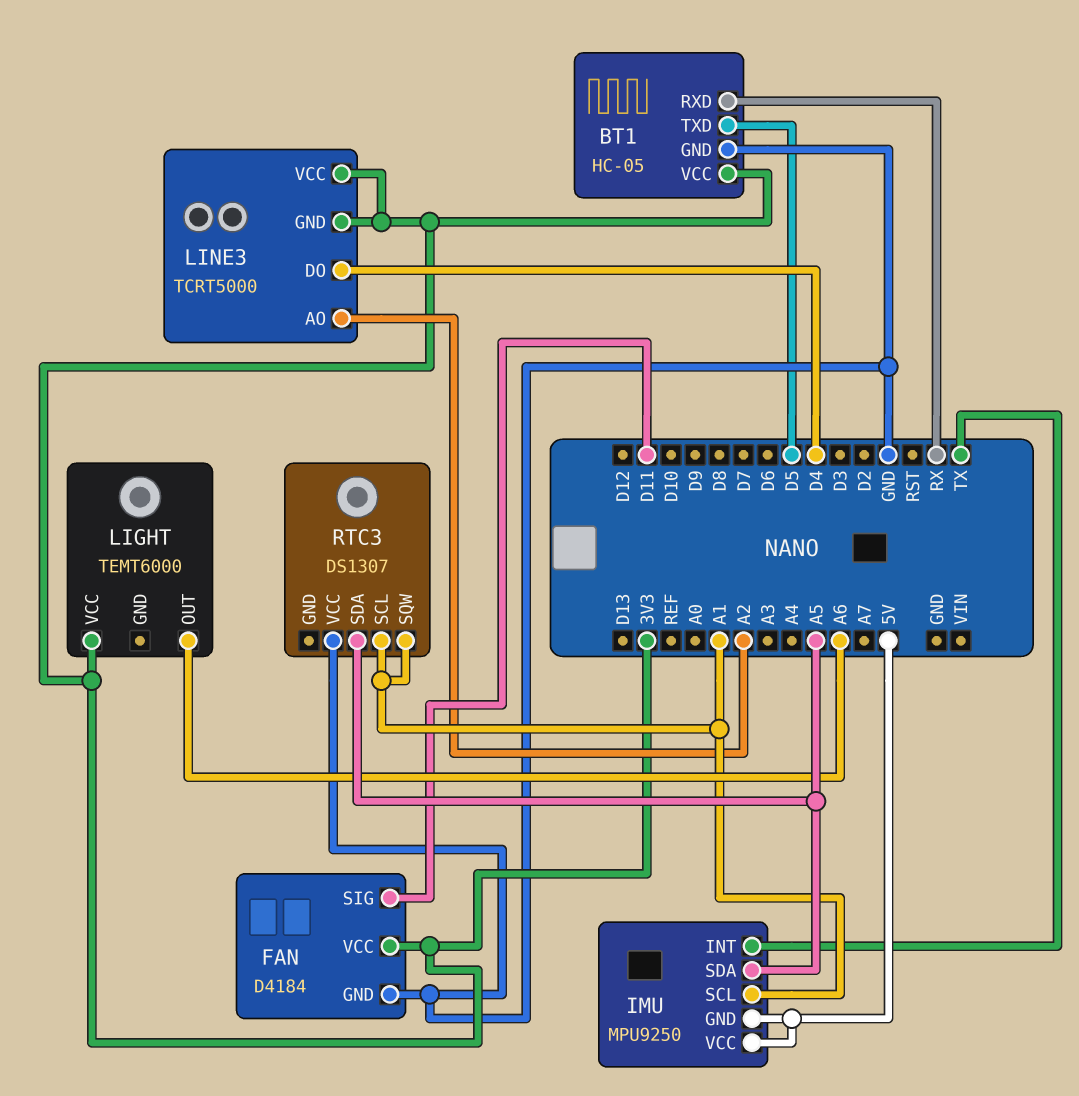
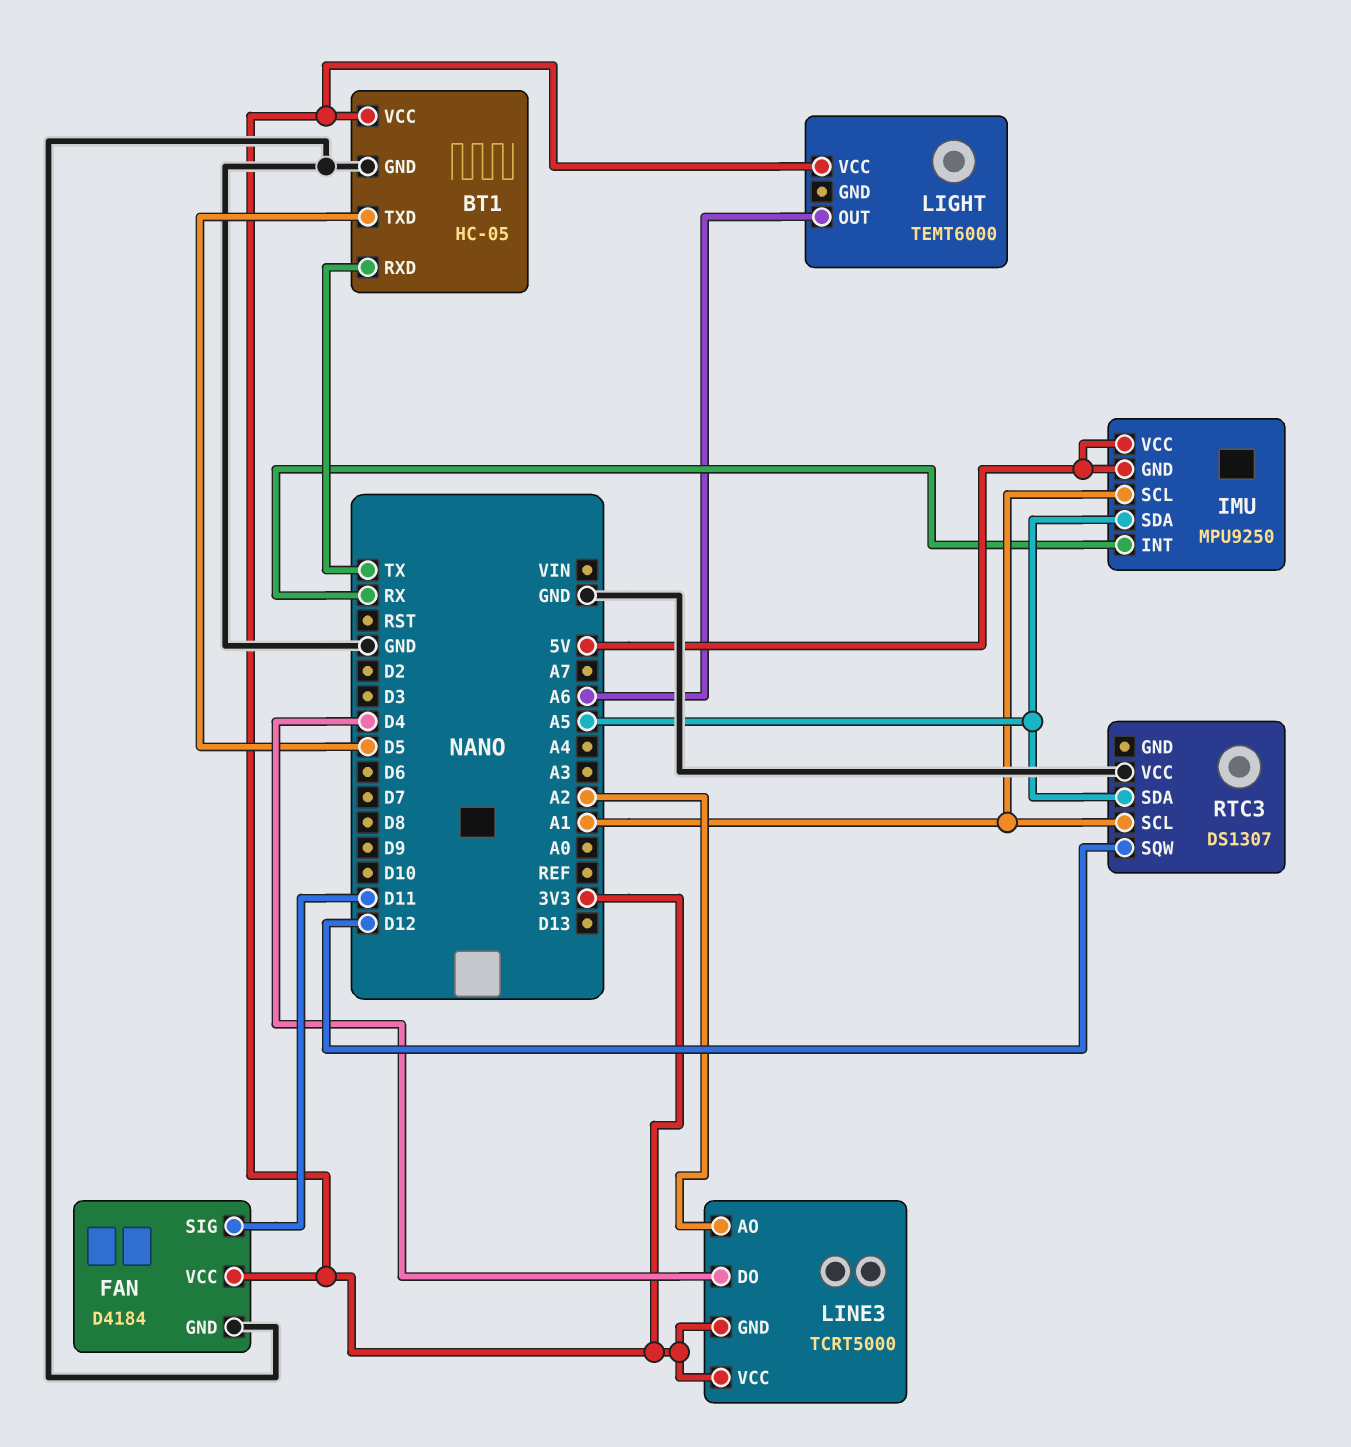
BT1 pin RXD: RX -> TX
IMU pin INT: TX -> RX
RTC3 pin SQW: A1 -> D12

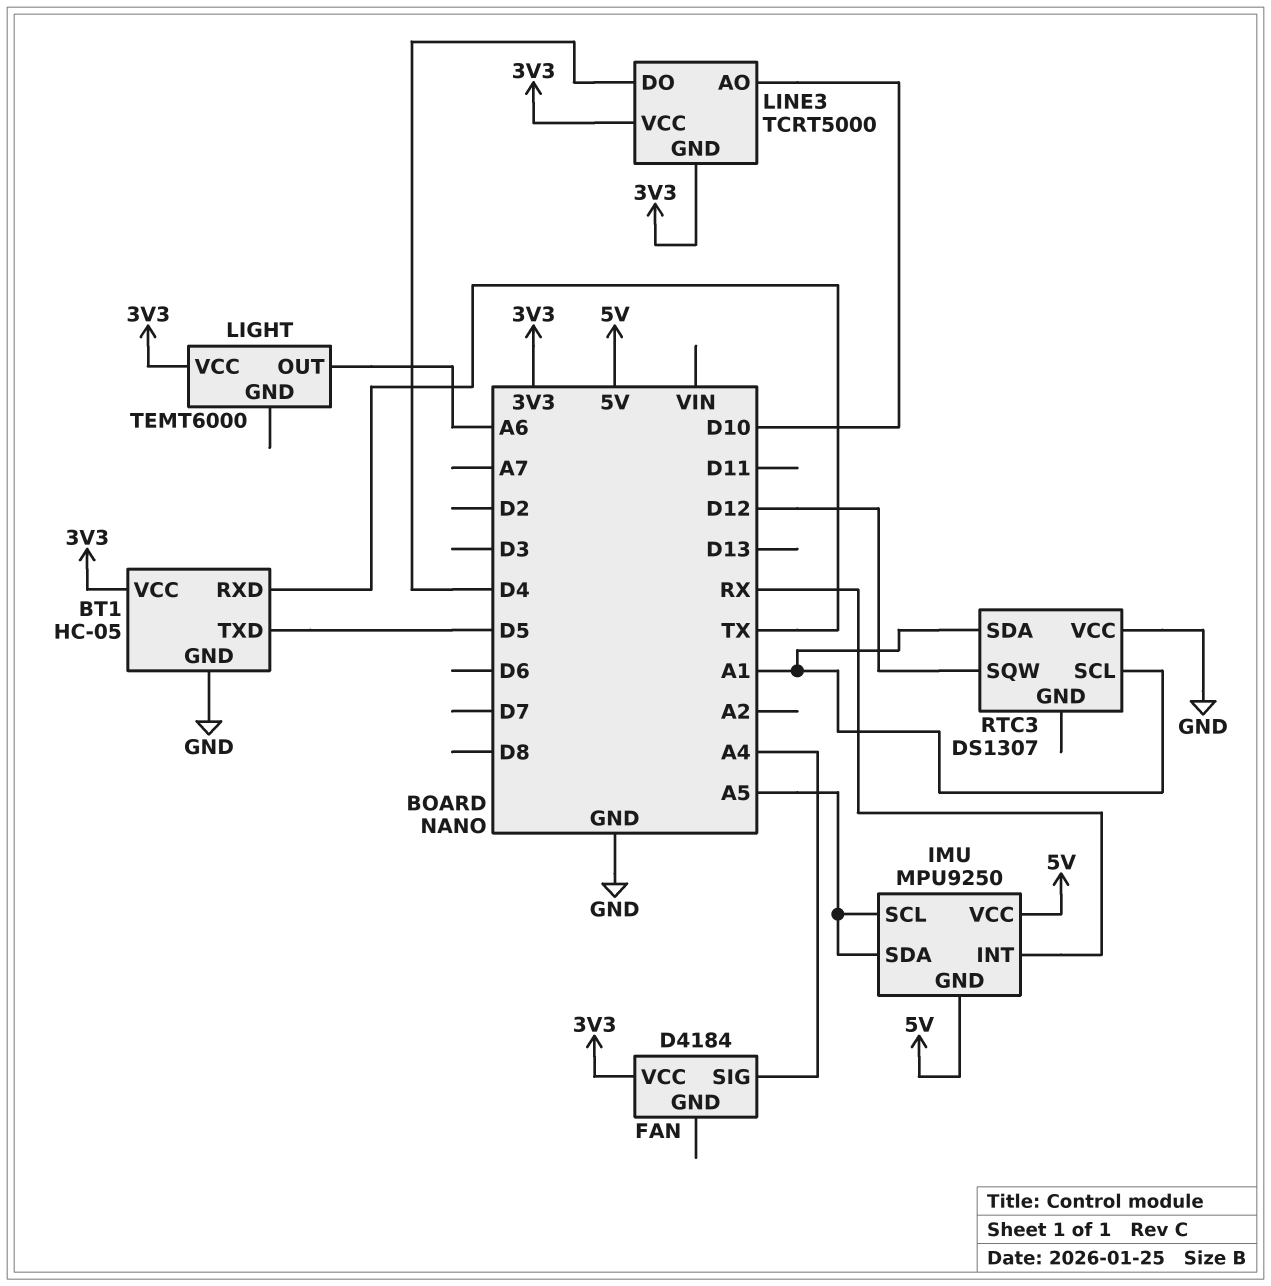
FAN pin GND: GND -> none
FAN pin SIG: D11 -> A4
IMU pin SCL: A1 -> A5
LINE3 pin AO: A2 -> D10
RTC3 pin SDA: A5 -> A1

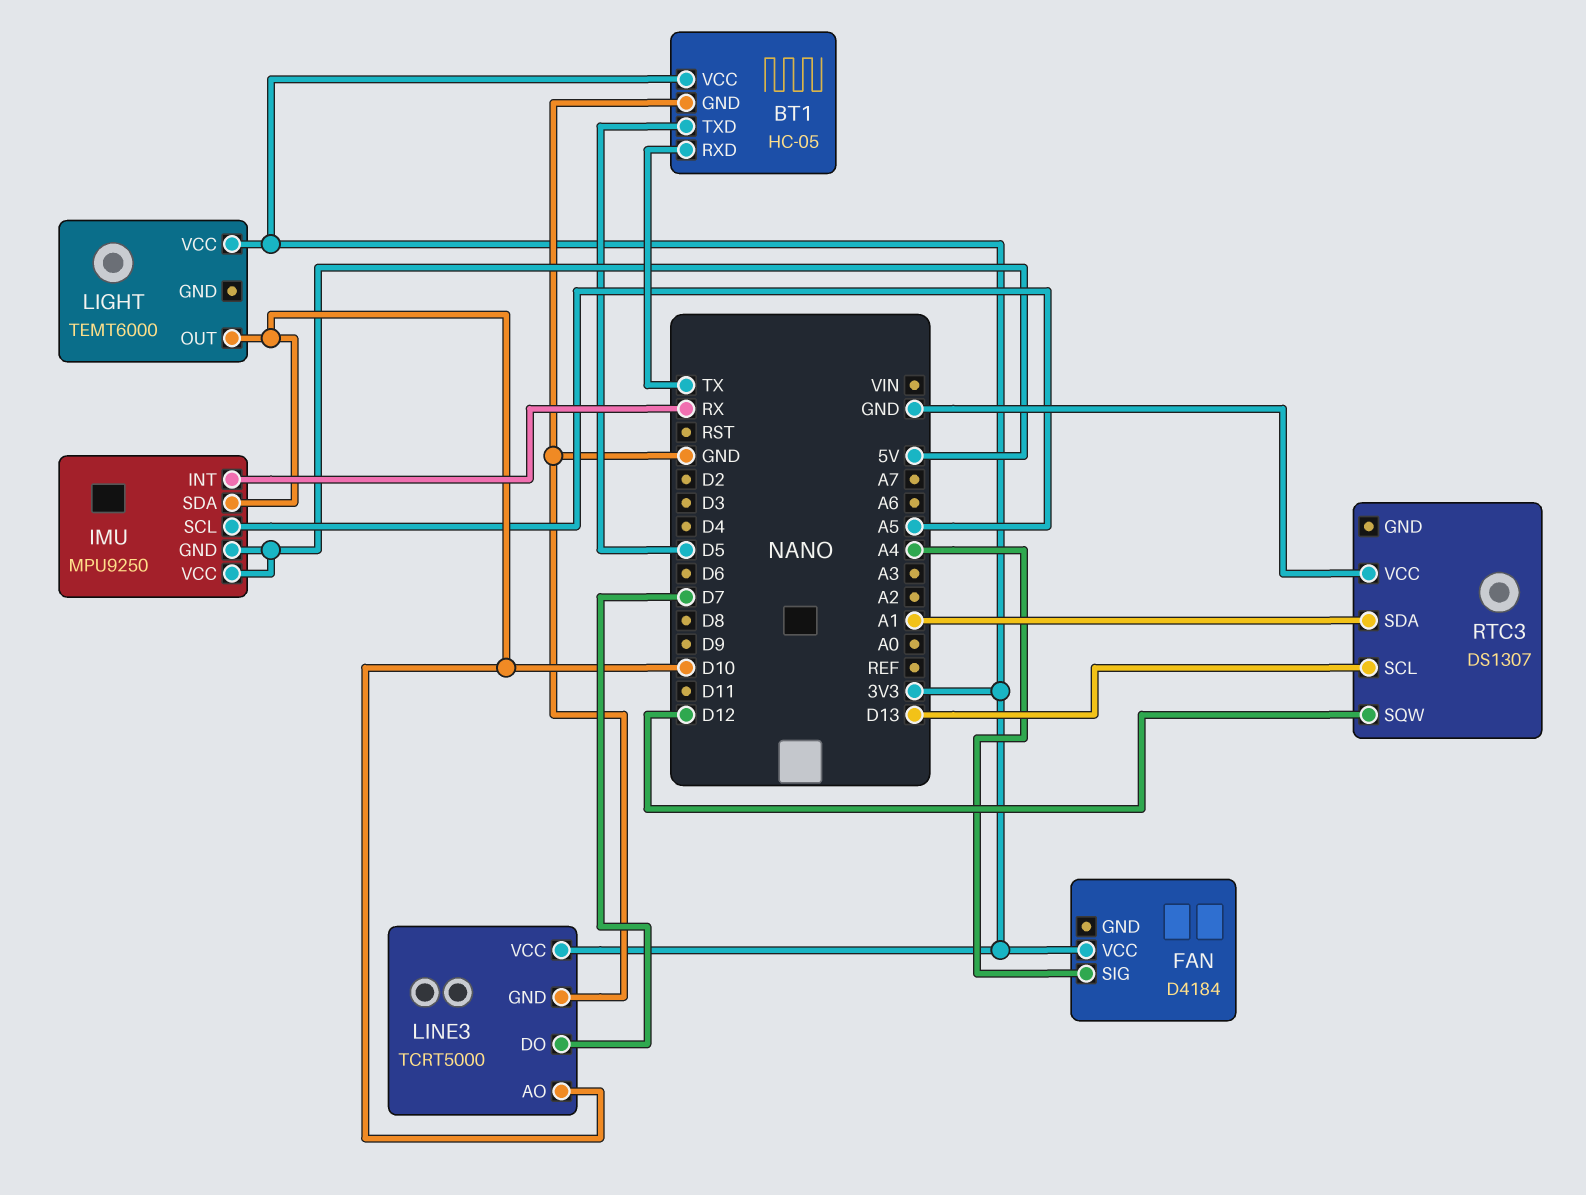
IMU pin SDA: A5 -> D10
LIGHT pin OUT: A6 -> D10
LINE3 pin DO: D4 -> D7
LINE3 pin GND: 3V3 -> GND
RTC3 pin SCL: A1 -> D13

